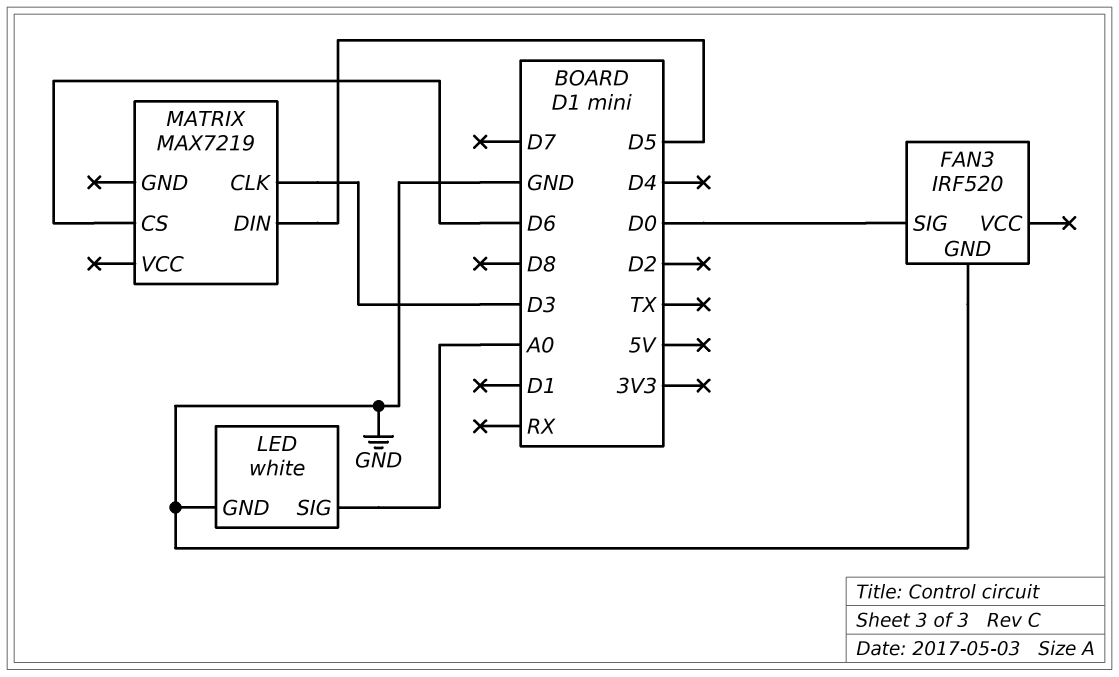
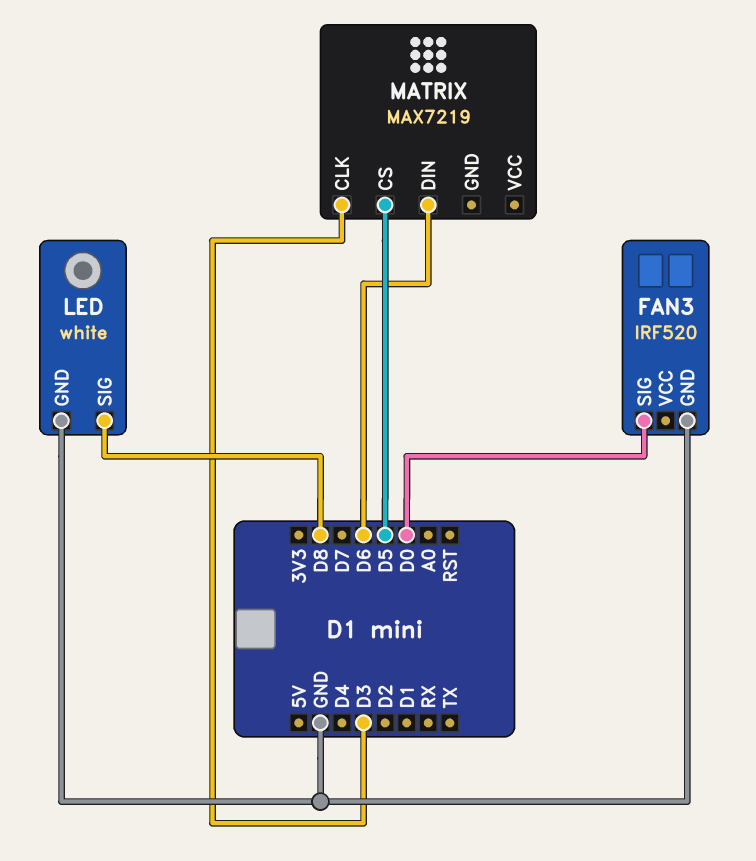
LED pin SIG: A0 -> D8
MATRIX pin CS: D6 -> D5
MATRIX pin DIN: D5 -> D6

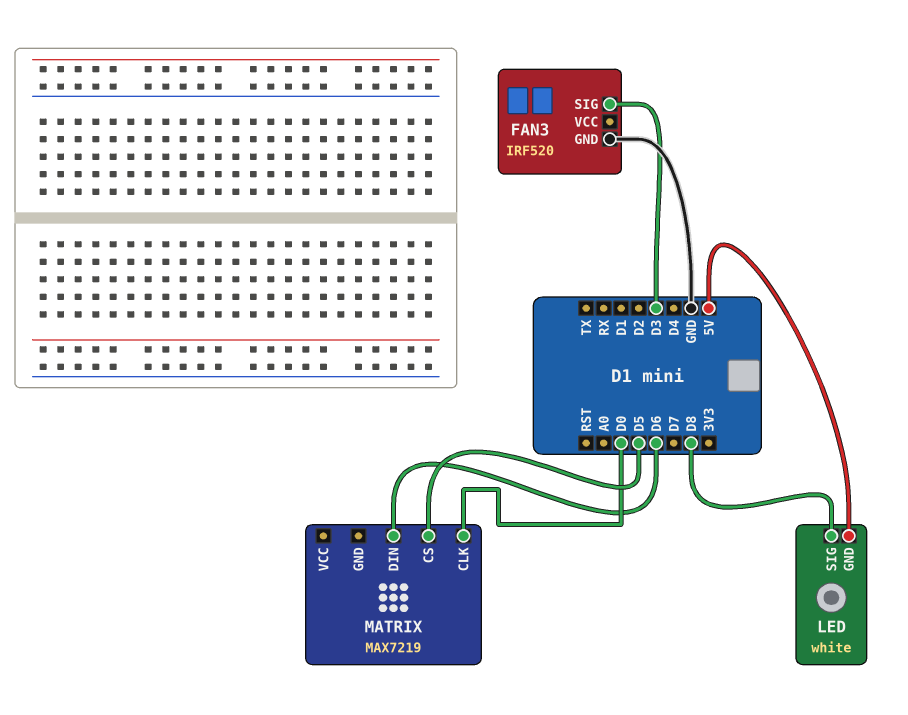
FAN3 pin SIG: D0 -> D3
LED pin GND: GND -> 5V
MATRIX pin CLK: D3 -> D0

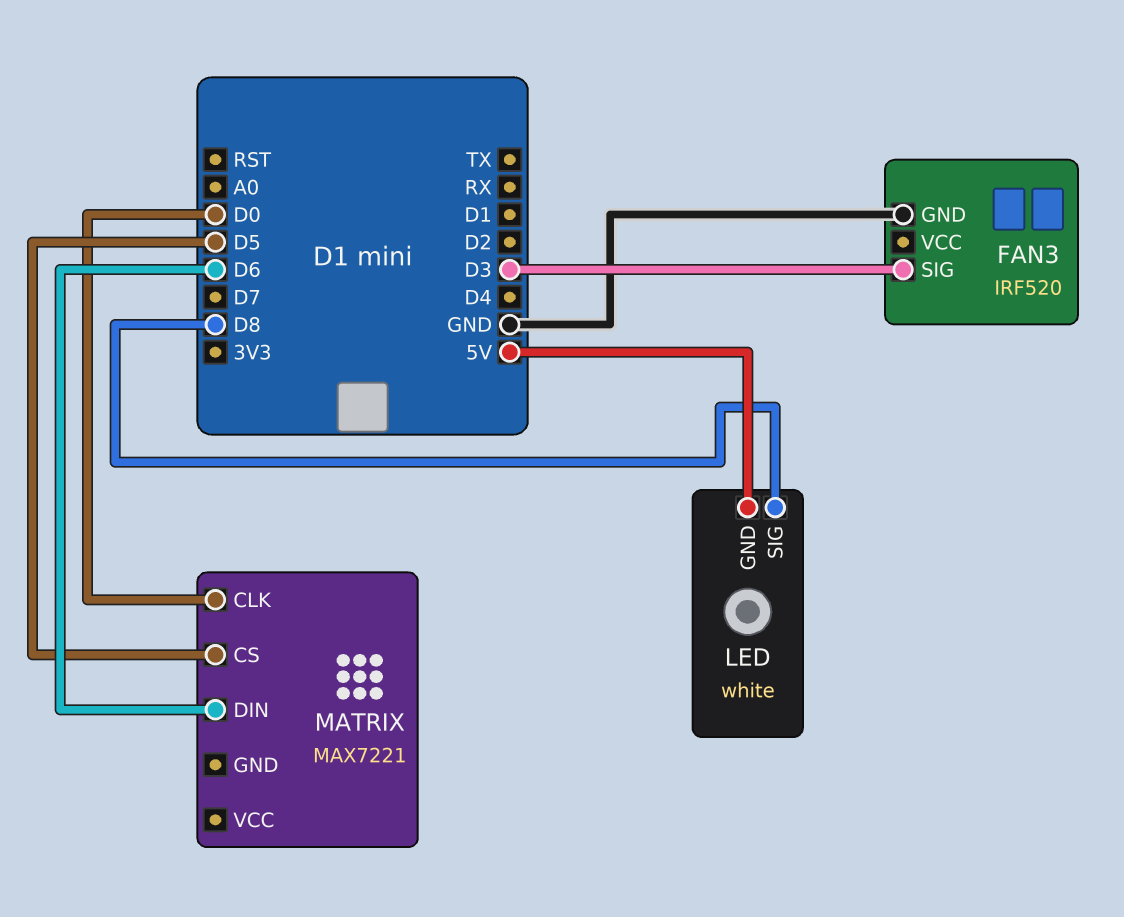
MATRIX: MAX7219 -> MAX7221

